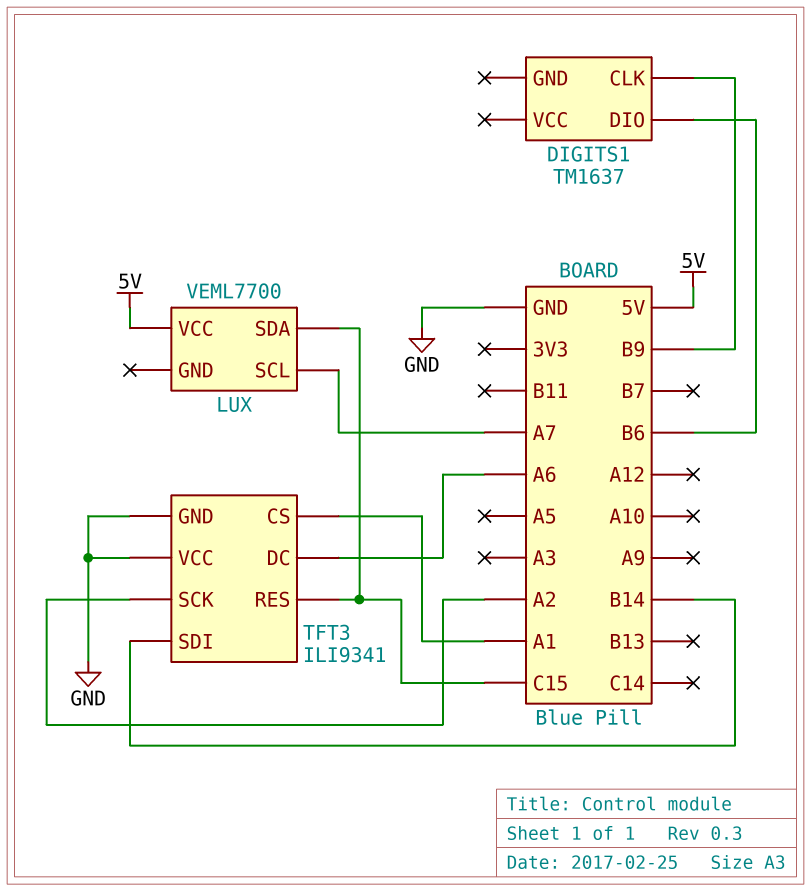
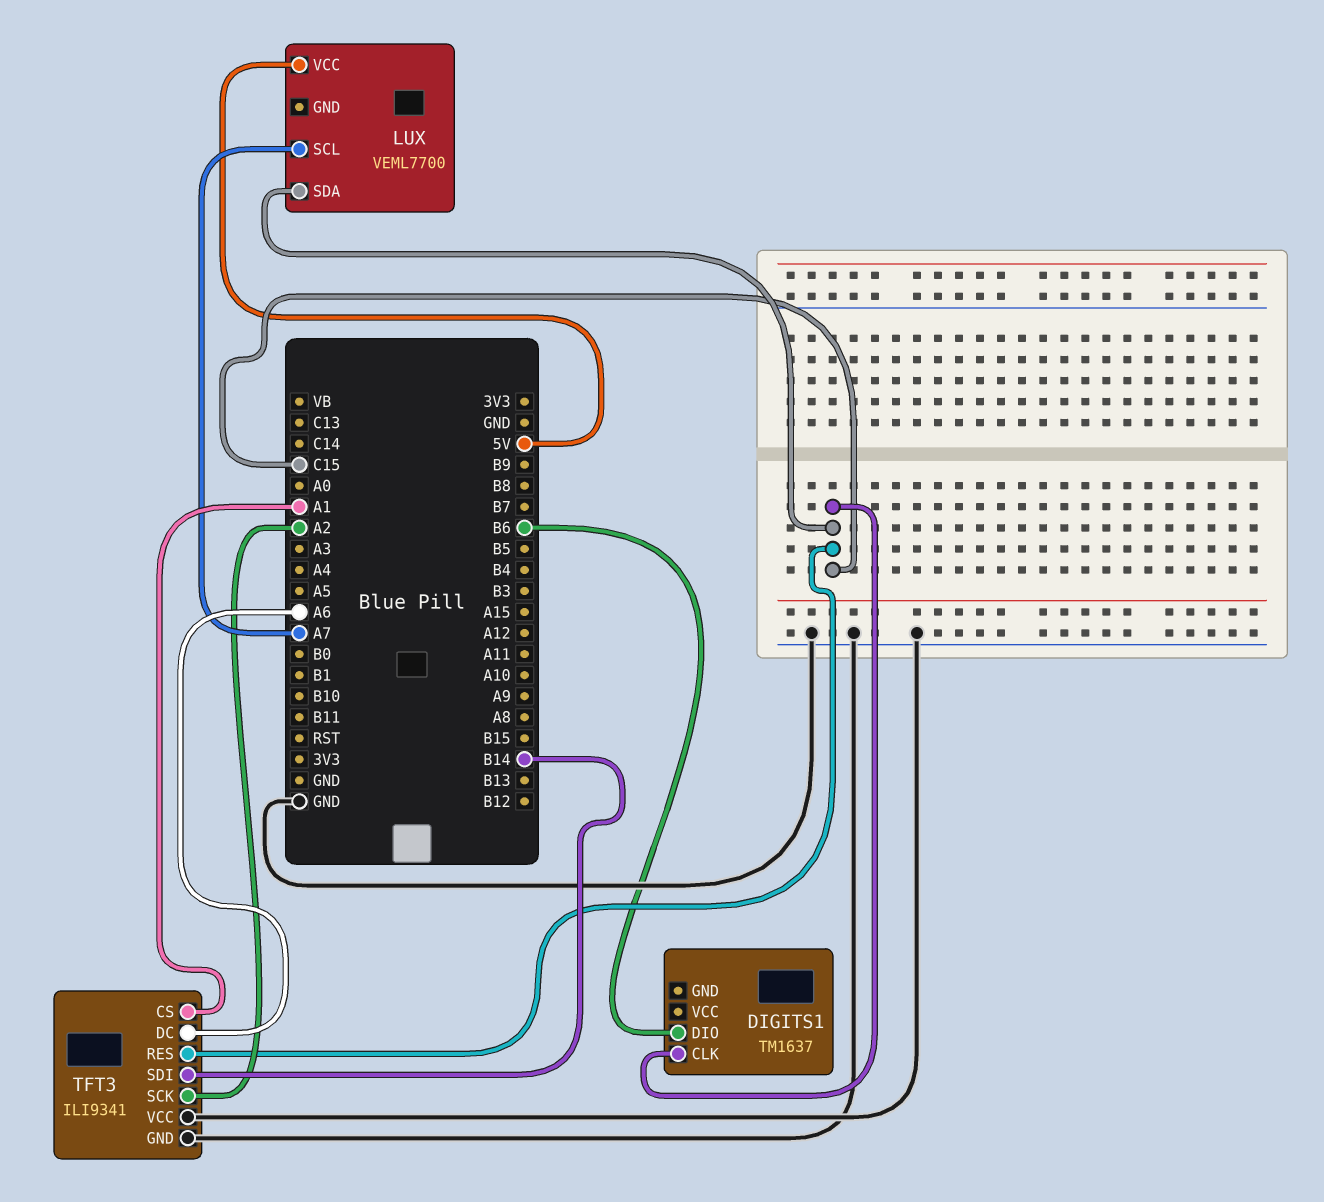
DIGITS1 pin CLK: B9 -> C15

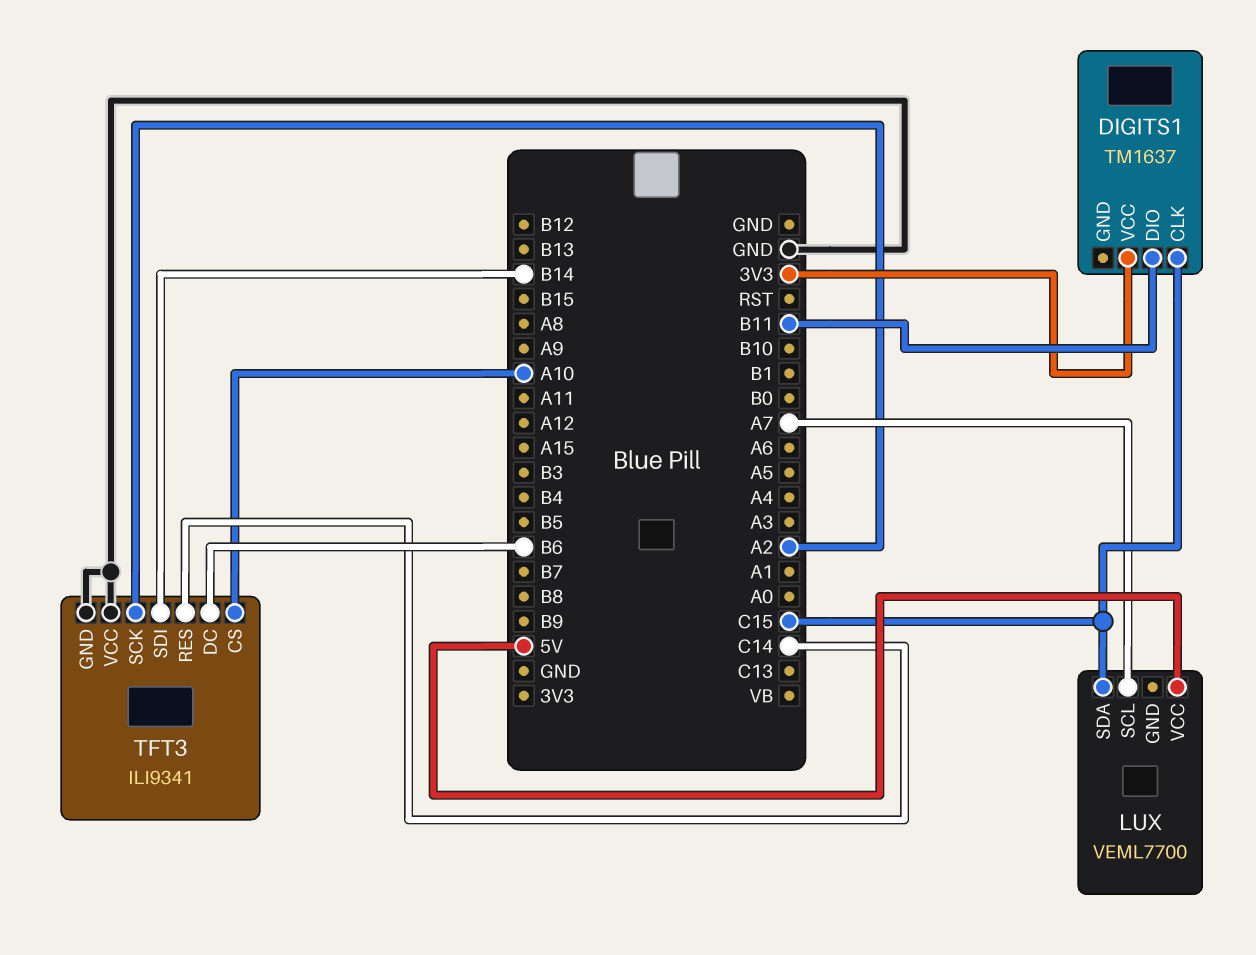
DIGITS1 pin DIO: B6 -> B11
DIGITS1 pin VCC: none -> 3V3
TFT3 pin CS: A1 -> A10
TFT3 pin DC: A6 -> B6
TFT3 pin RES: C15 -> C14

